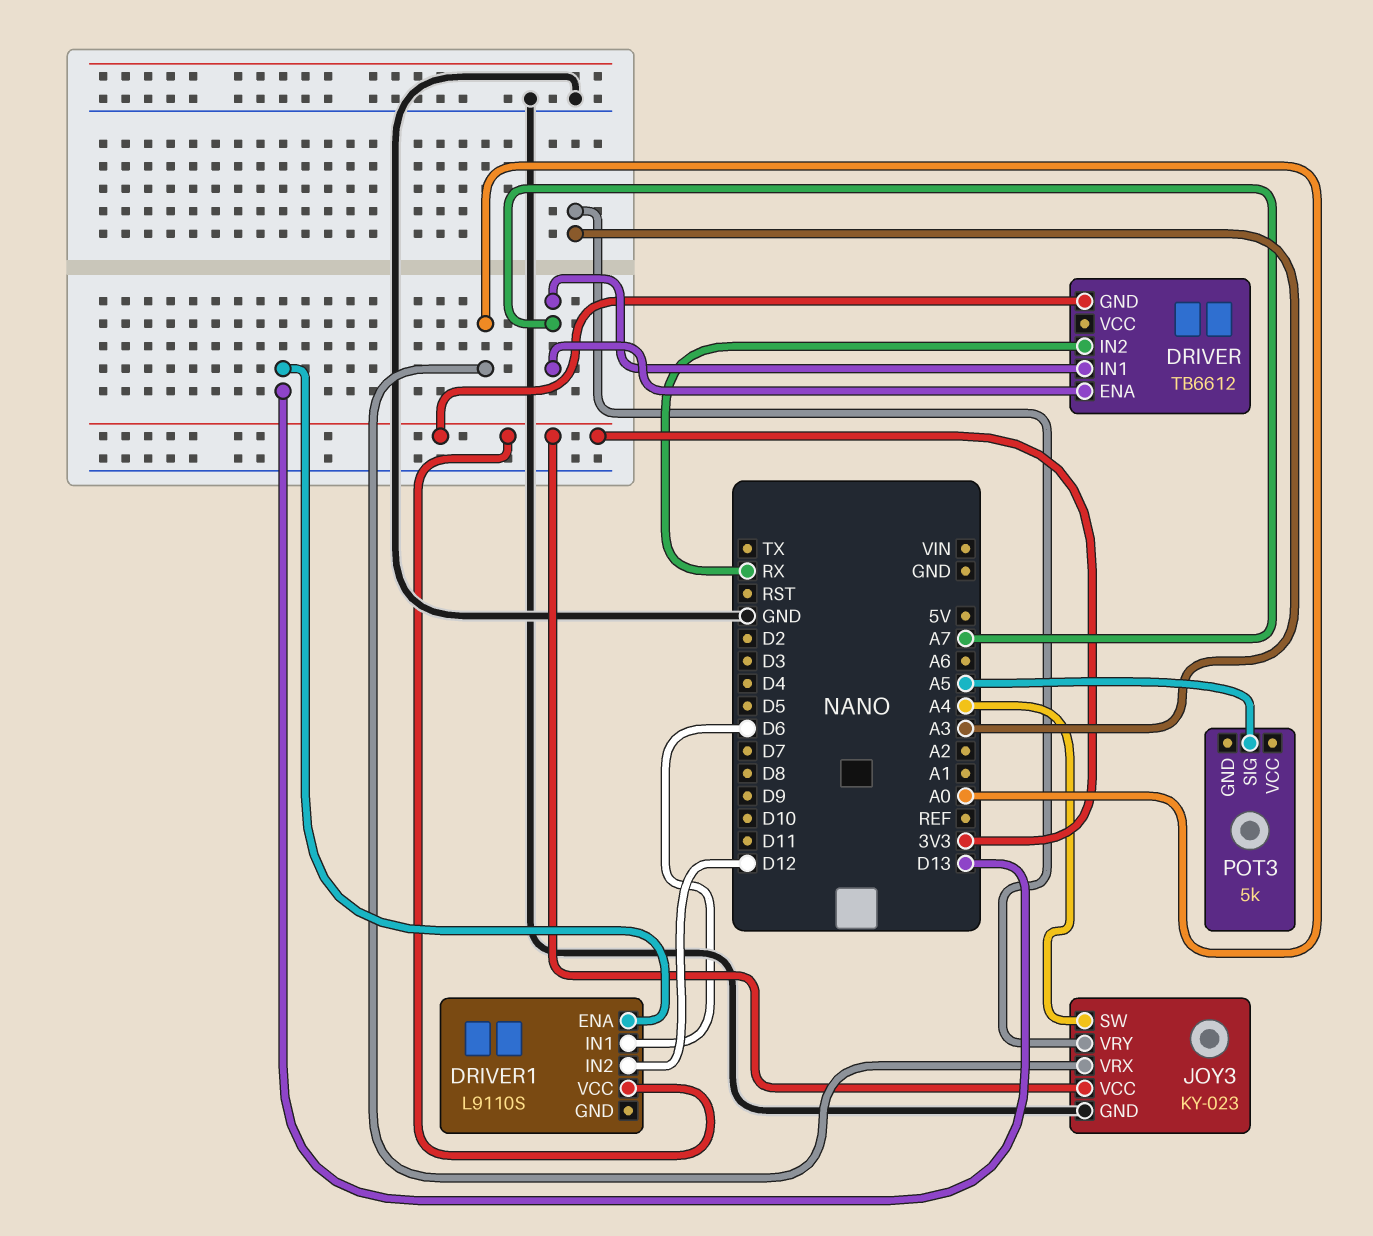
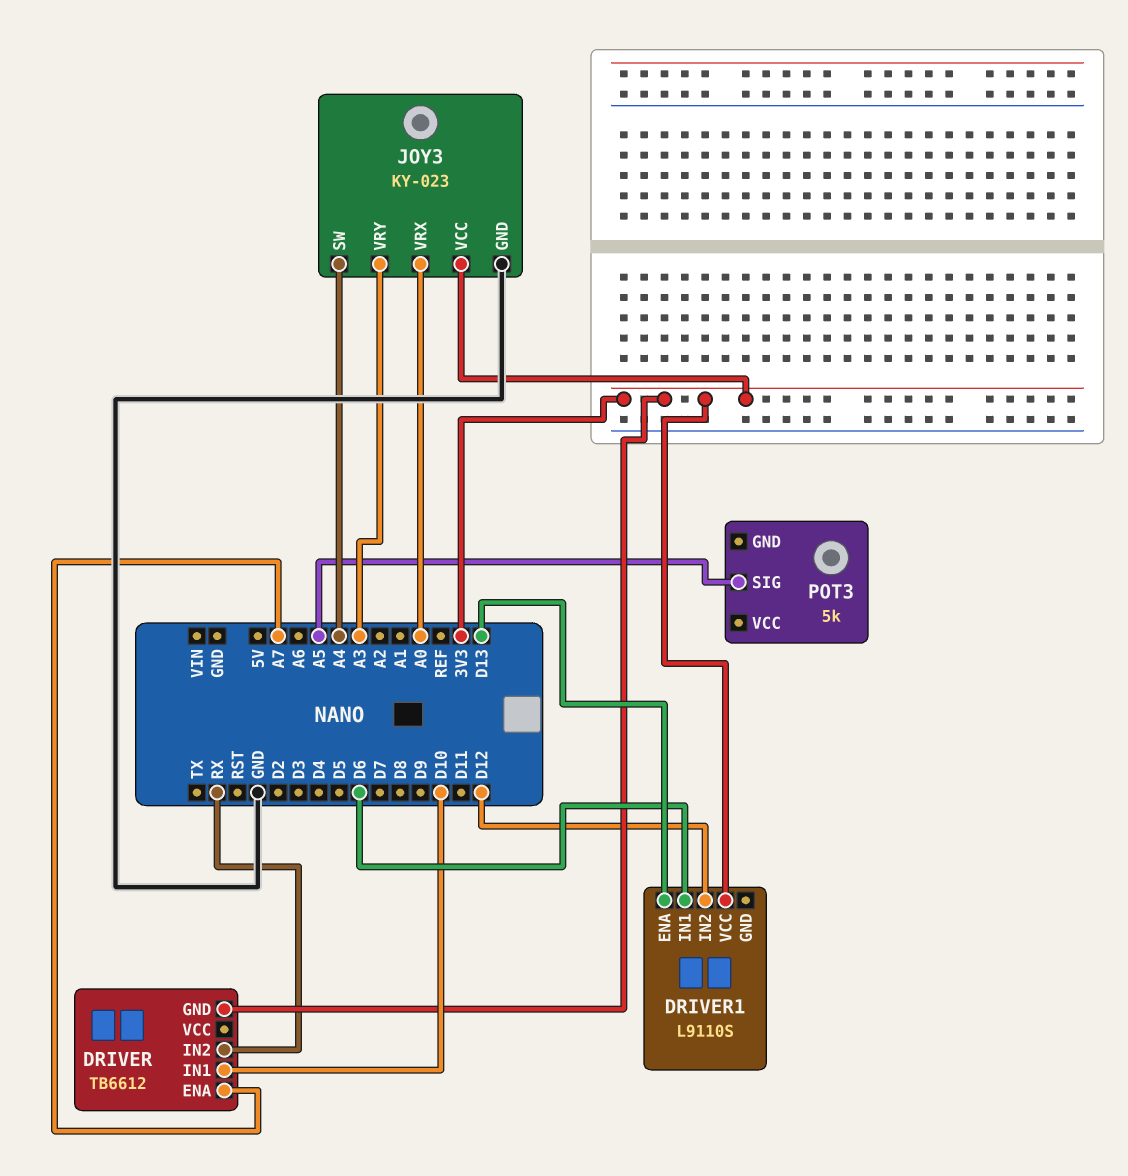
DRIVER pin IN1: A7 -> D10

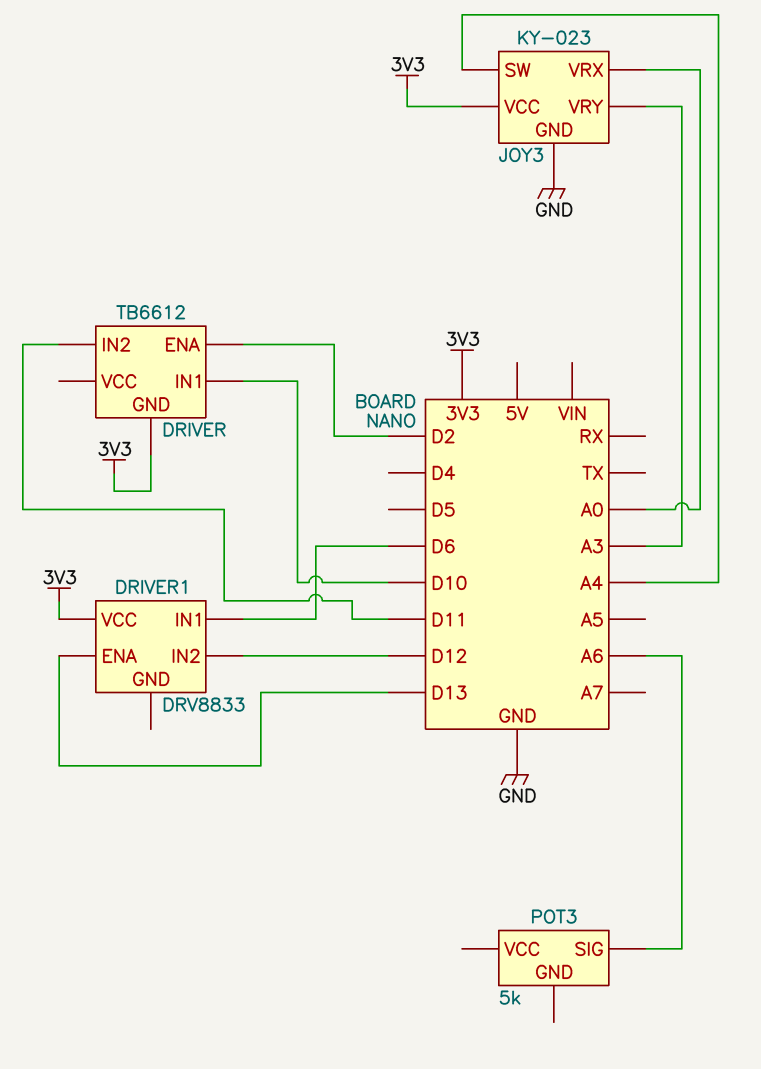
DRIVER pin ENA: A7 -> D2
DRIVER pin IN2: RX -> D11
DRIVER1: L9110S -> DRV8833
POT3 pin SIG: A5 -> A6

